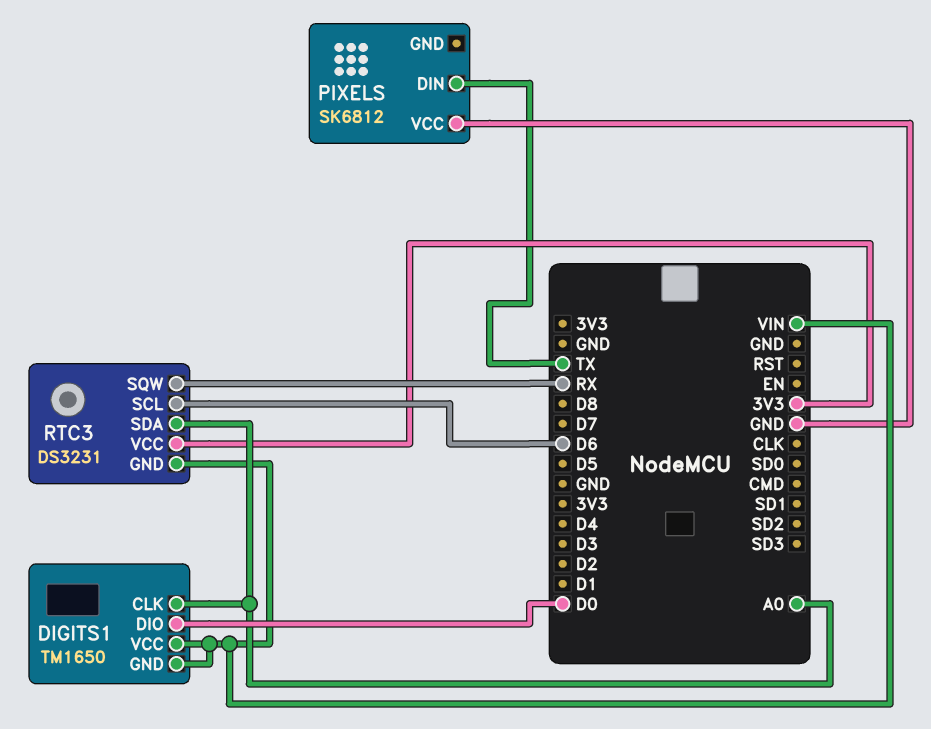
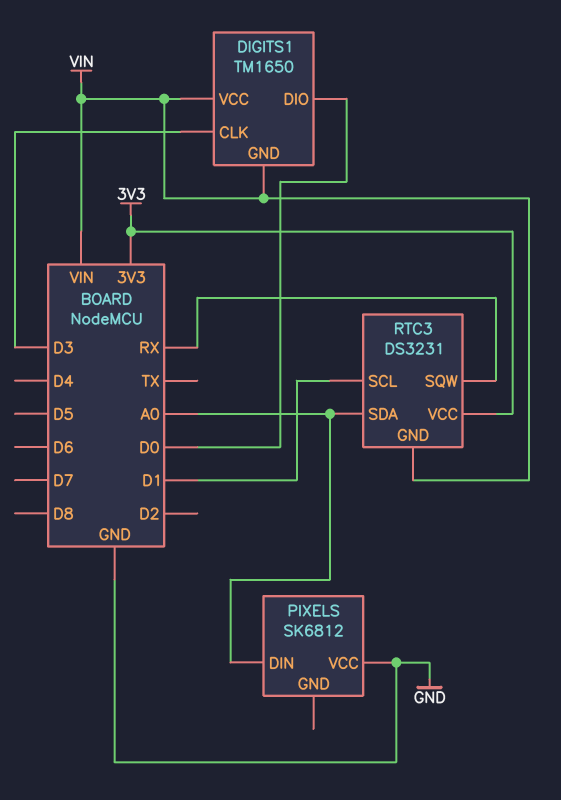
DIGITS1 pin CLK: A0 -> D3
PIXELS pin DIN: TX -> A0
RTC3 pin SCL: D6 -> D1

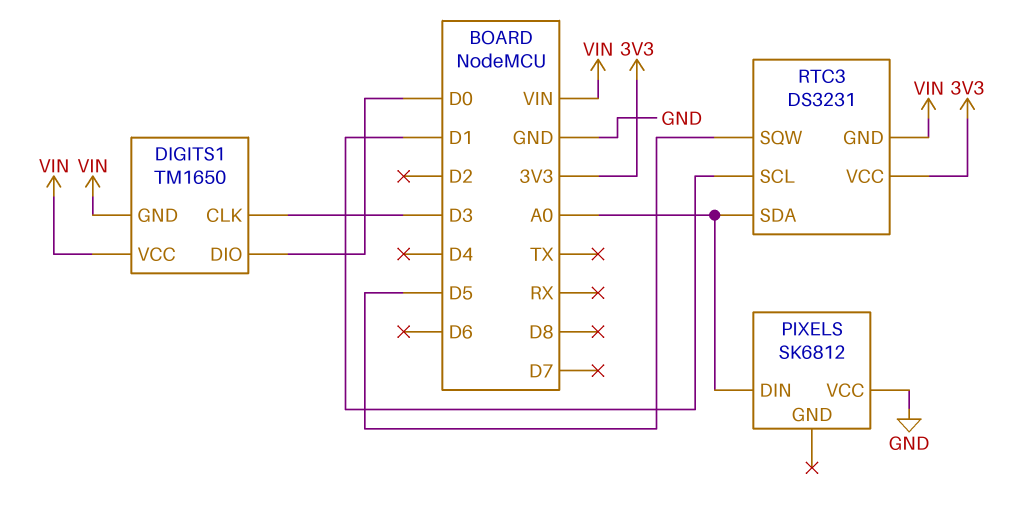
RTC3 pin SQW: RX -> D5

